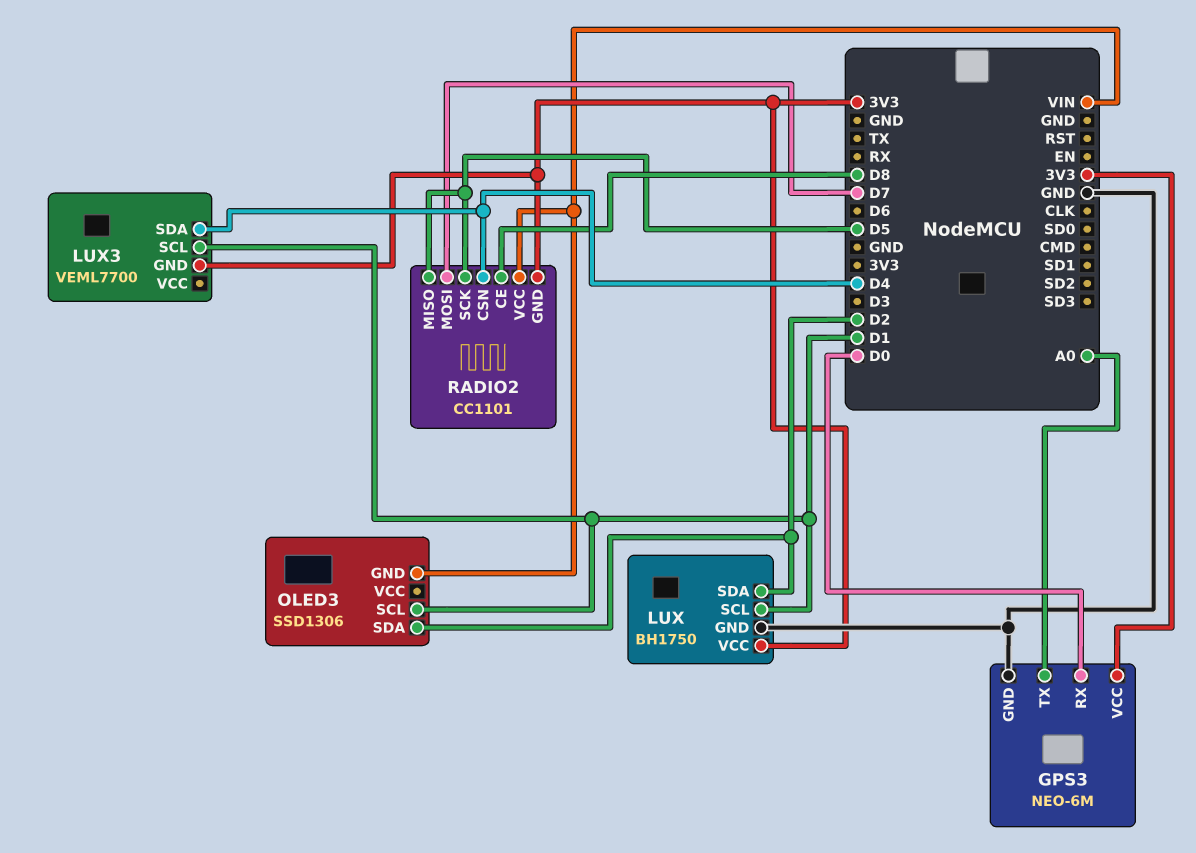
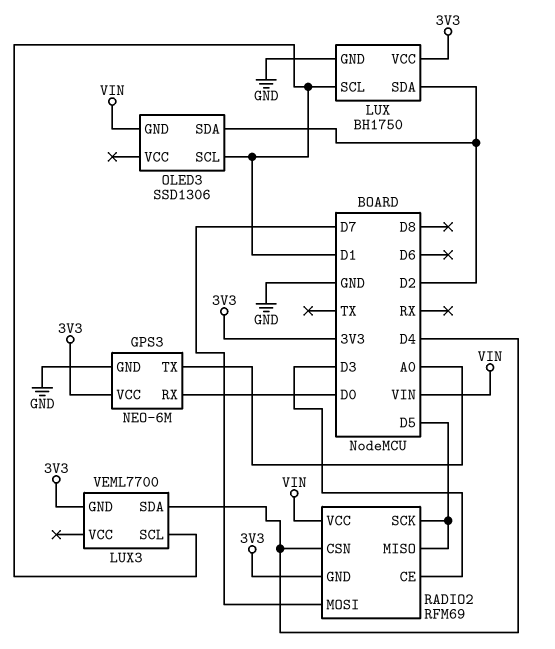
RADIO2: CC1101 -> RFM69
RADIO2 pin CE: D8 -> D3

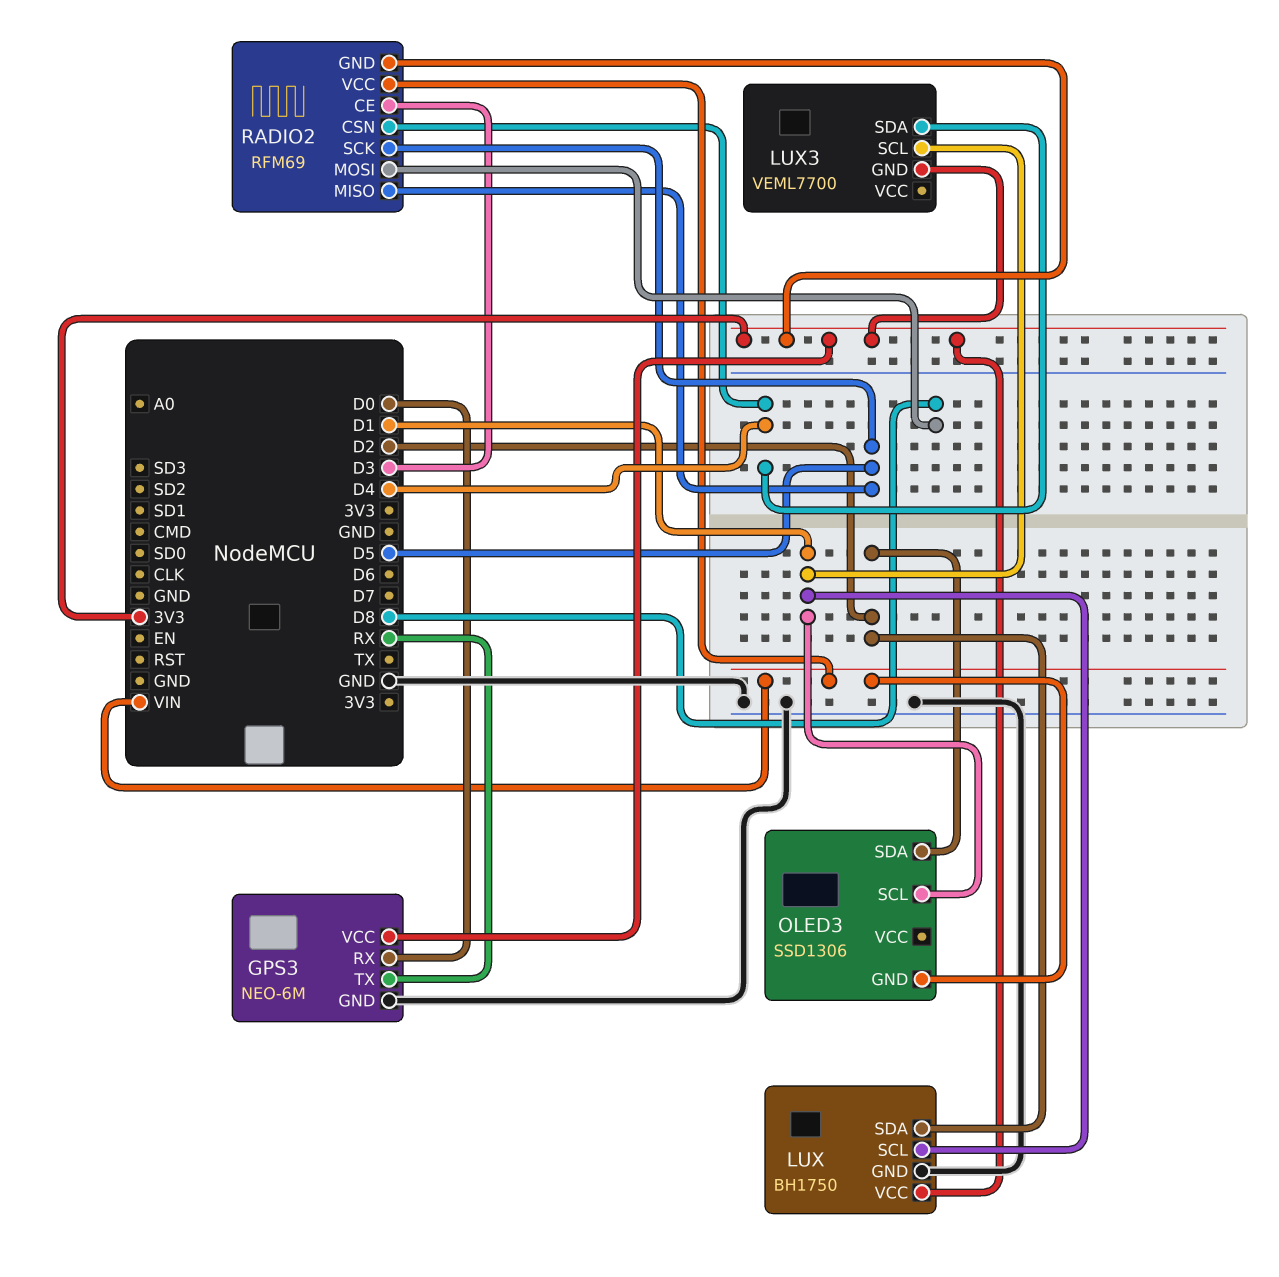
GPS3 pin TX: A0 -> RX
RADIO2 pin MOSI: D7 -> D8

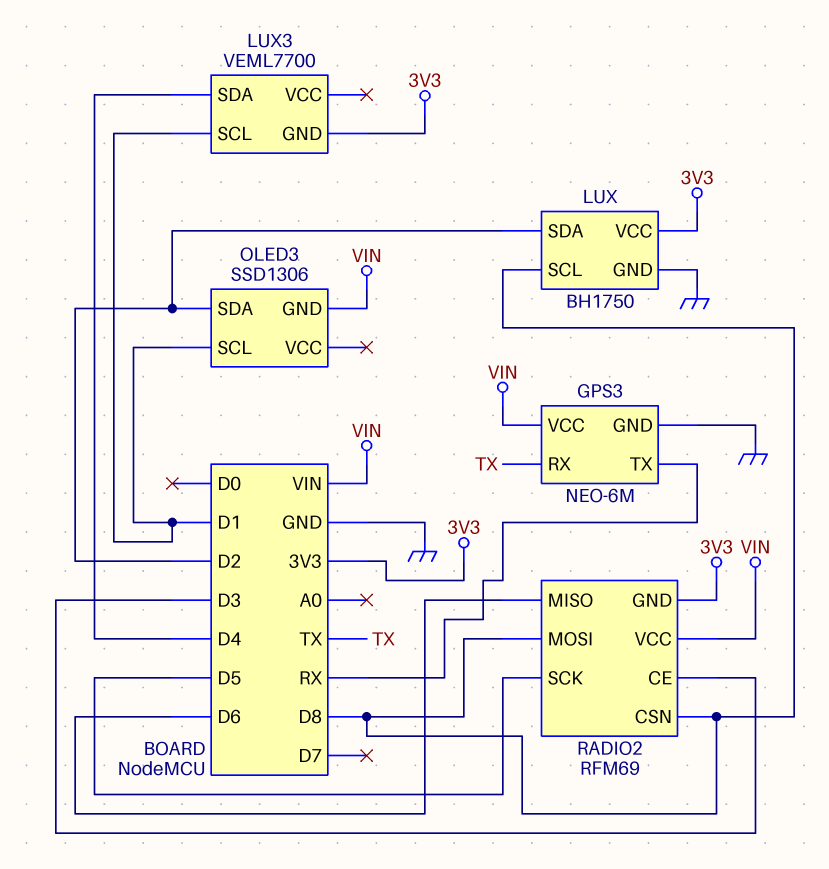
GPS3 pin RX: D0 -> TX
GPS3 pin VCC: 3V3 -> VIN
LUX pin SCL: D1 -> D8
RADIO2 pin CSN: D4 -> D8
RADIO2 pin MISO: D5 -> D6

